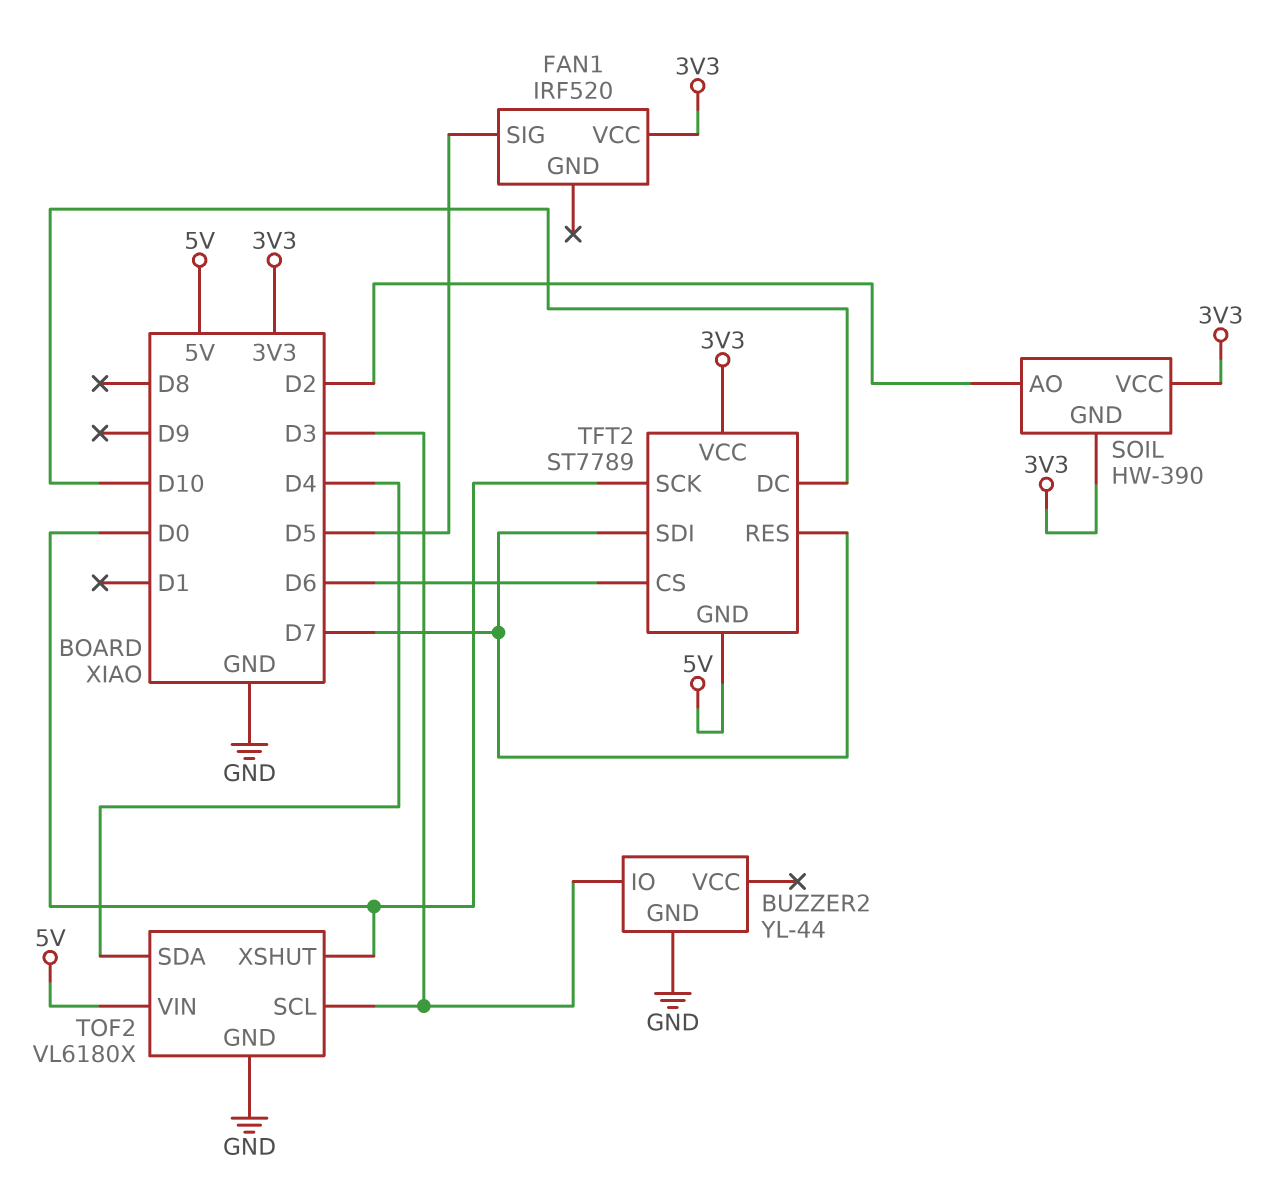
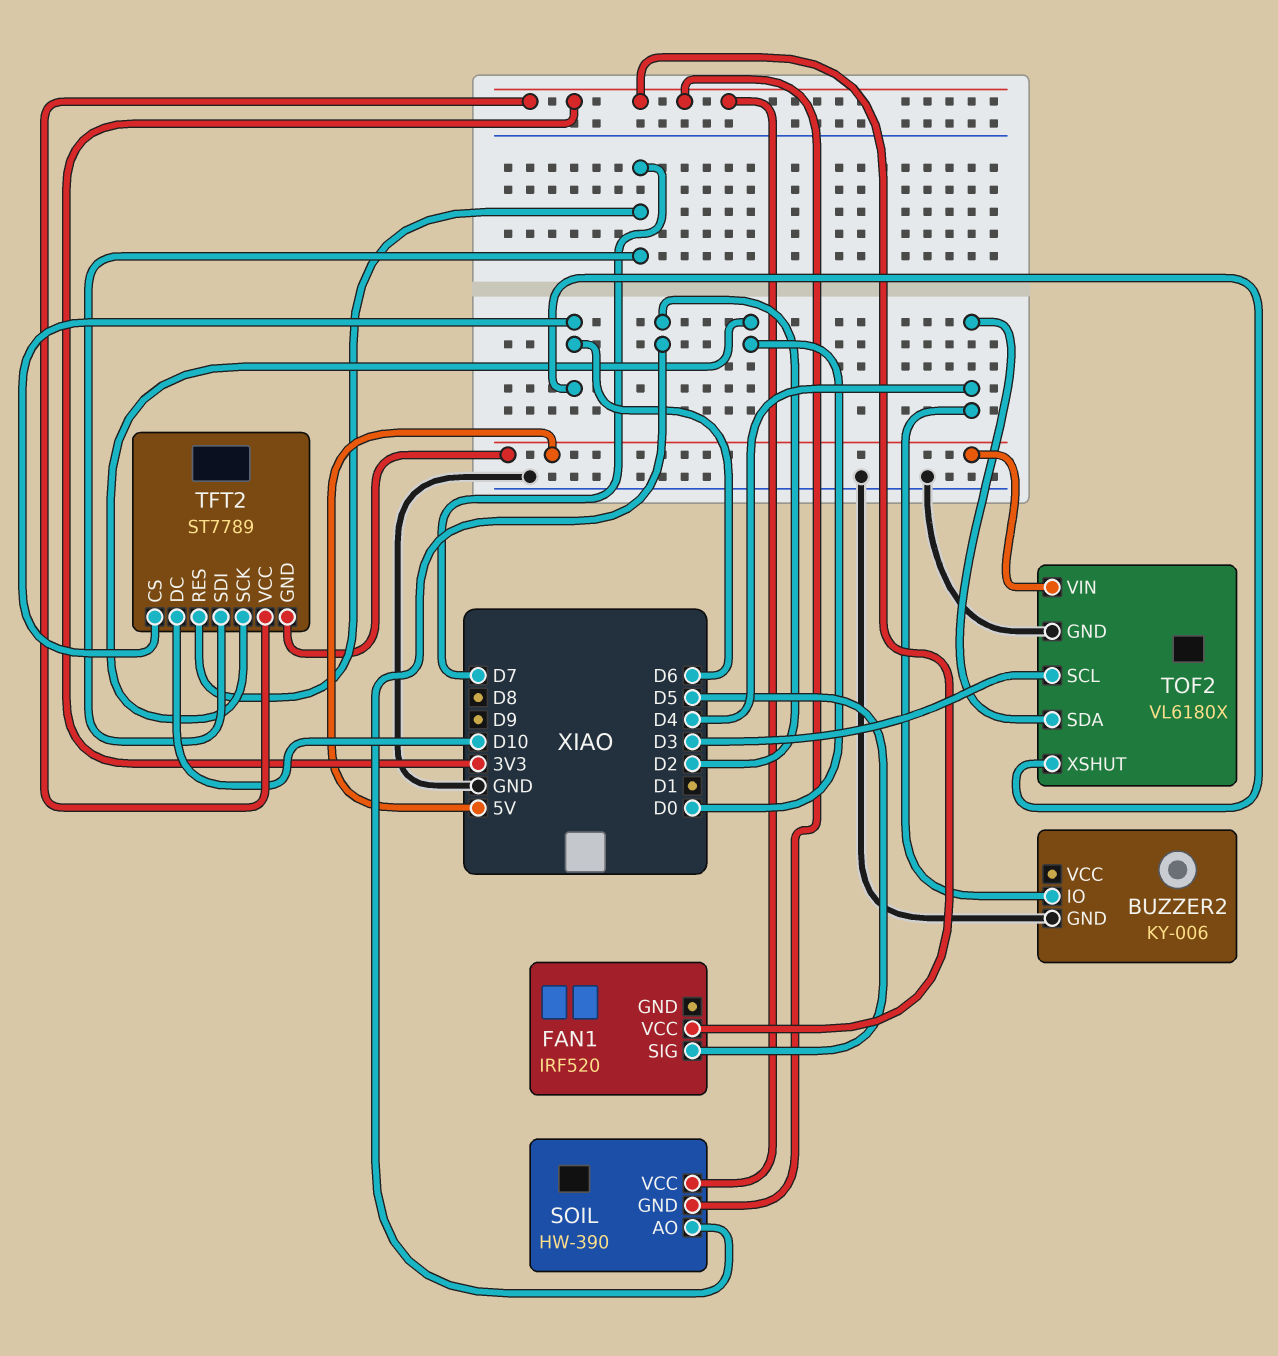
BUZZER2: YL-44 -> KY-006
BUZZER2 pin IO: D3 -> D4
TOF2 pin XSHUT: D0 -> D6

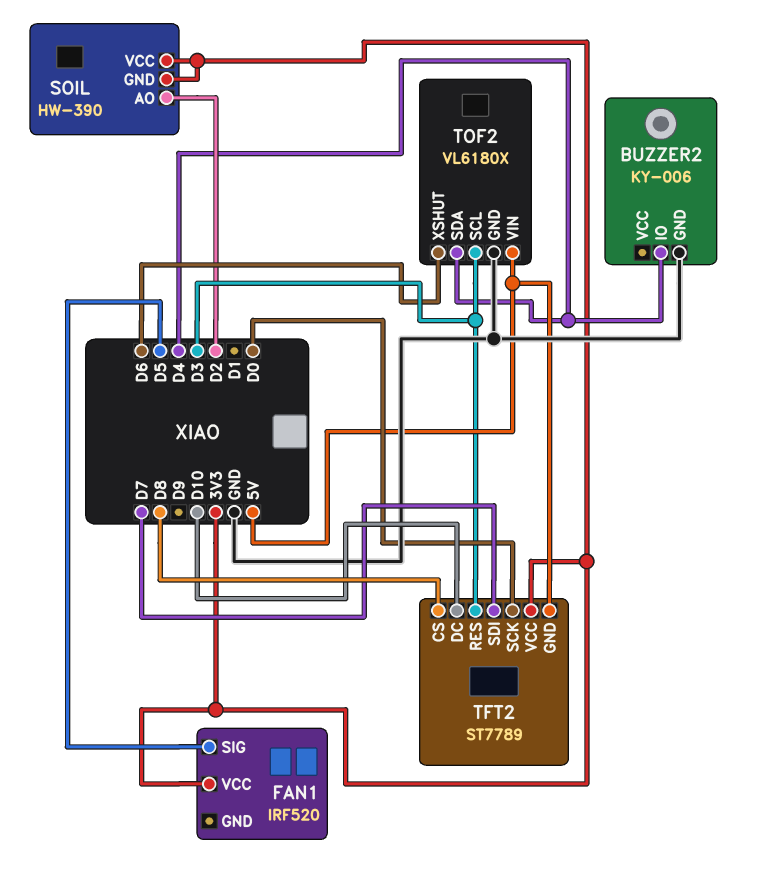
TFT2 pin CS: D6 -> D8
TFT2 pin RES: D7 -> D3

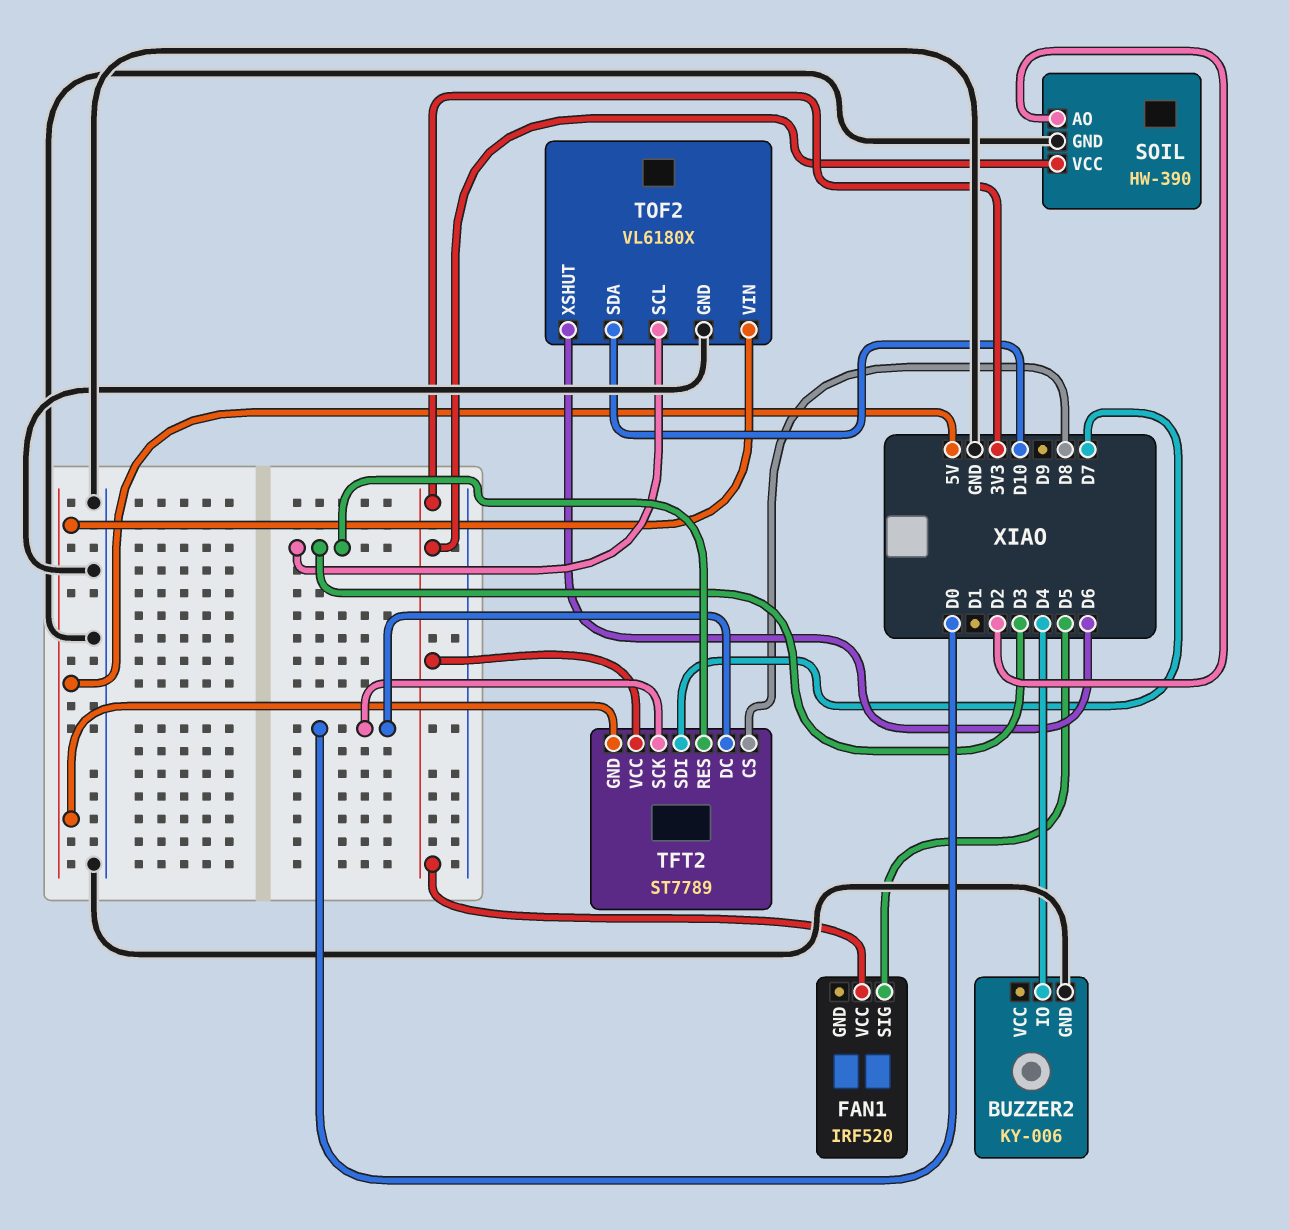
SOIL pin GND: 3V3 -> GND
TFT2 pin DC: D10 -> D0
TOF2 pin SDA: D4 -> D10

